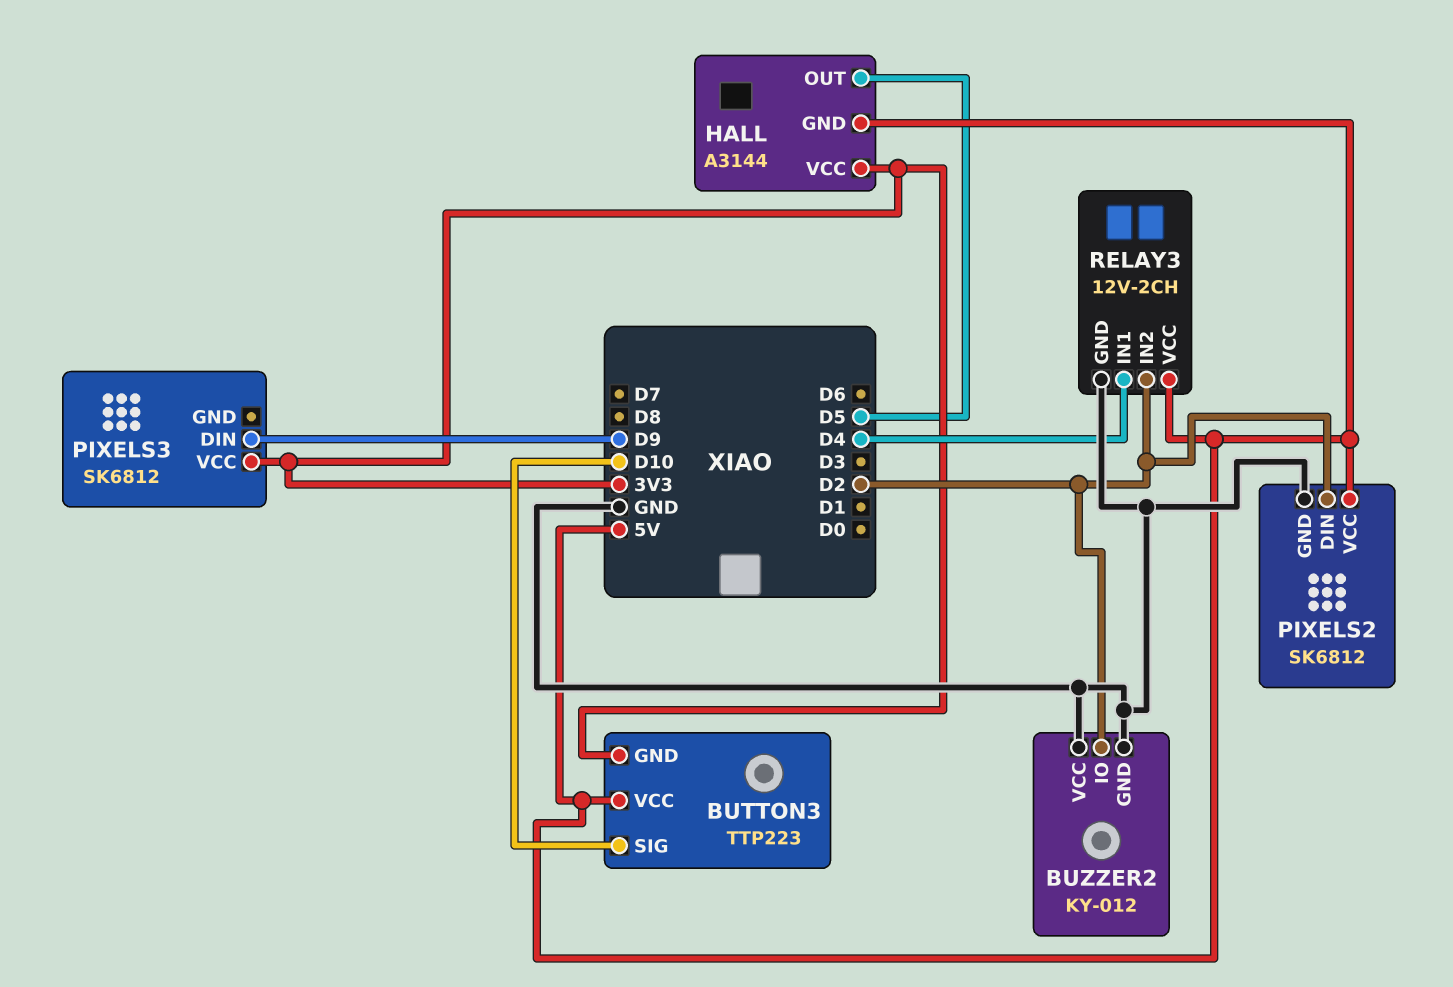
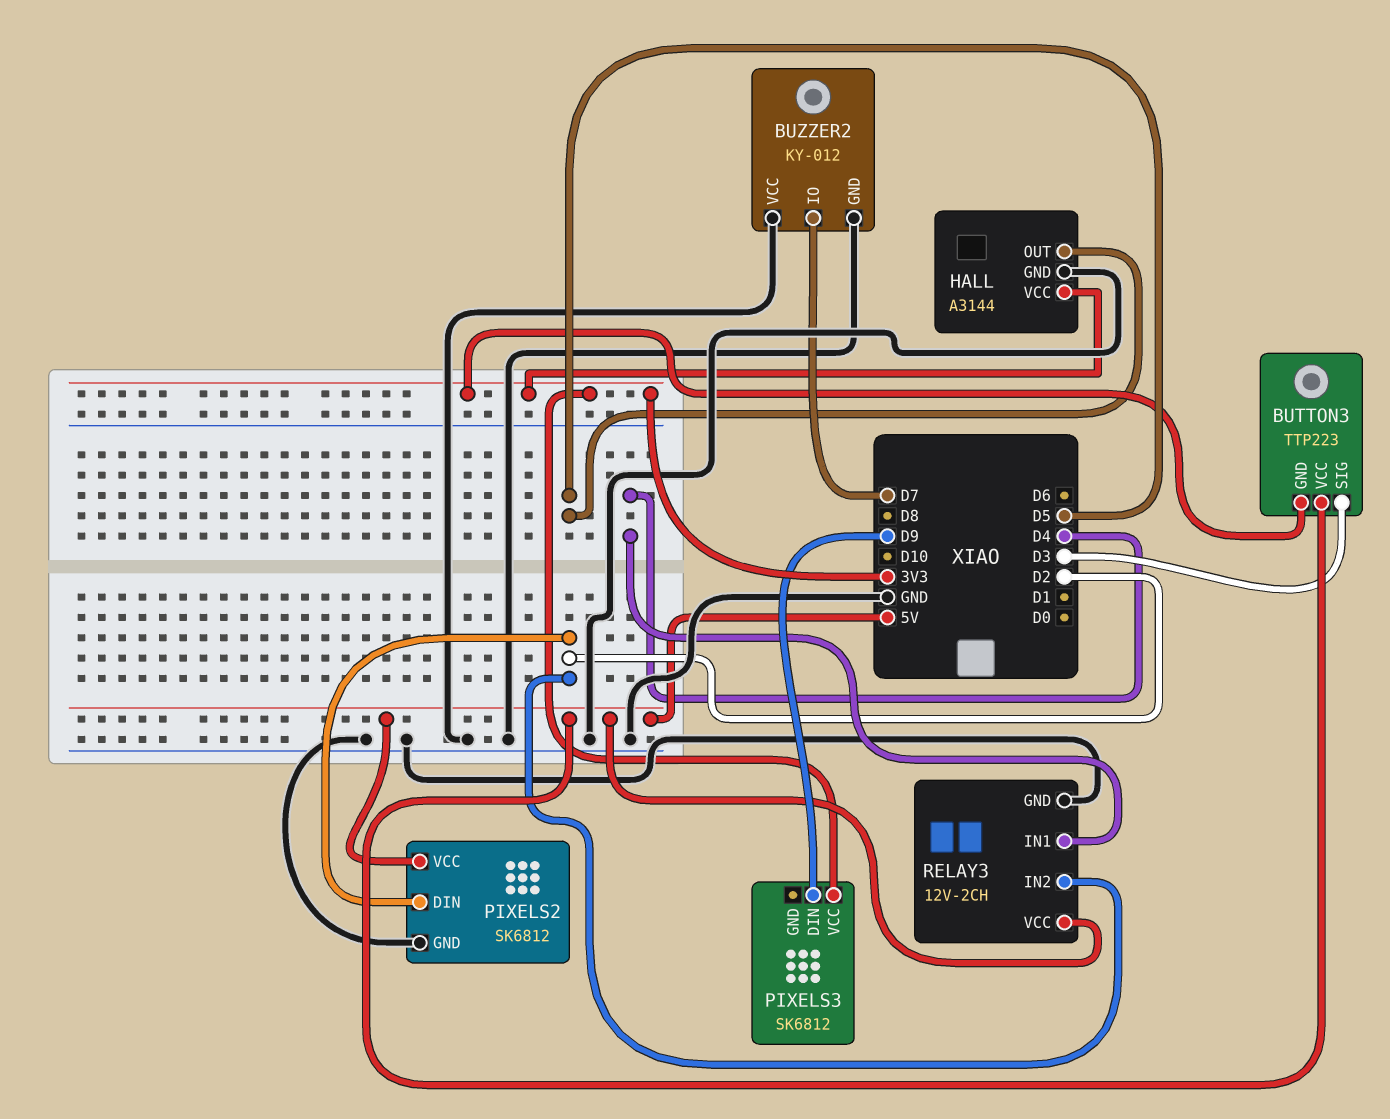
BUTTON3 pin SIG: D10 -> D3
BUZZER2 pin IO: D2 -> D7
HALL pin GND: 5V -> GND

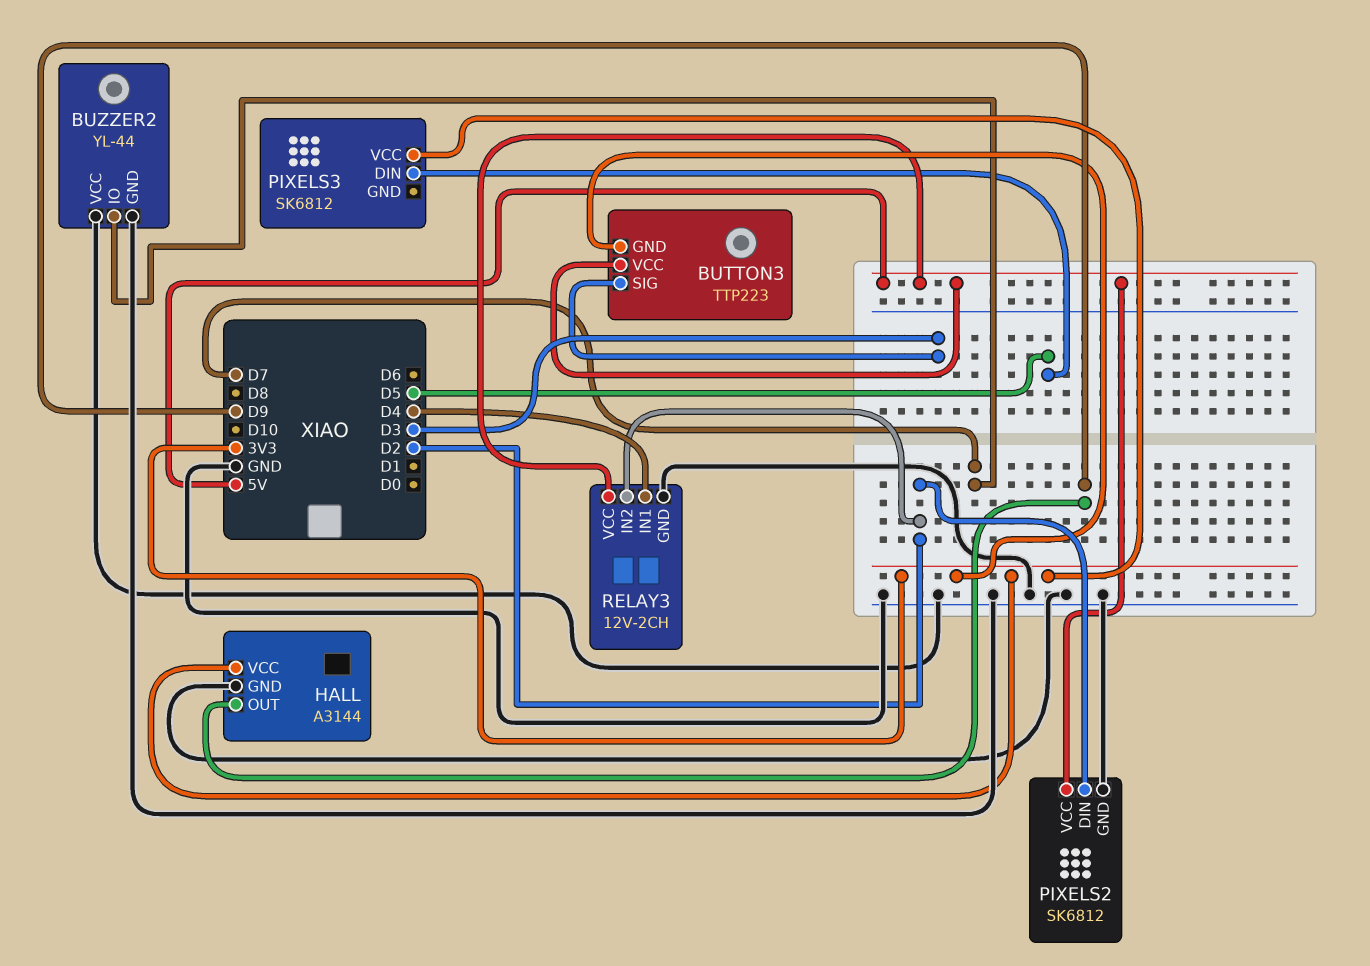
BUZZER2: KY-012 -> YL-44
HALL pin OUT: D5 -> D9
PIXELS3 pin DIN: D9 -> D5

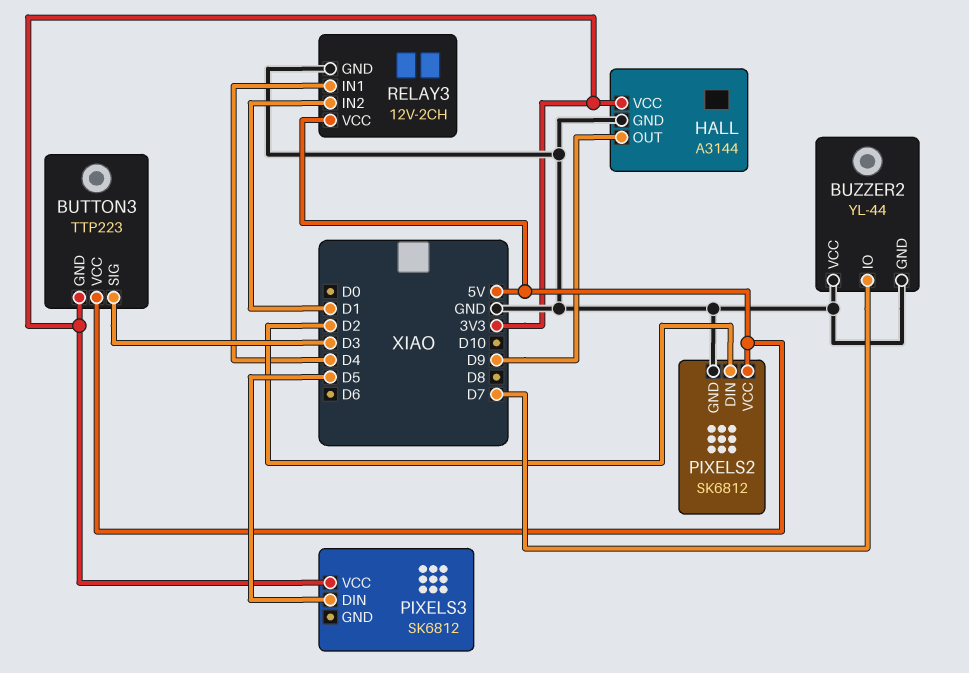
RELAY3 pin IN2: D2 -> D1

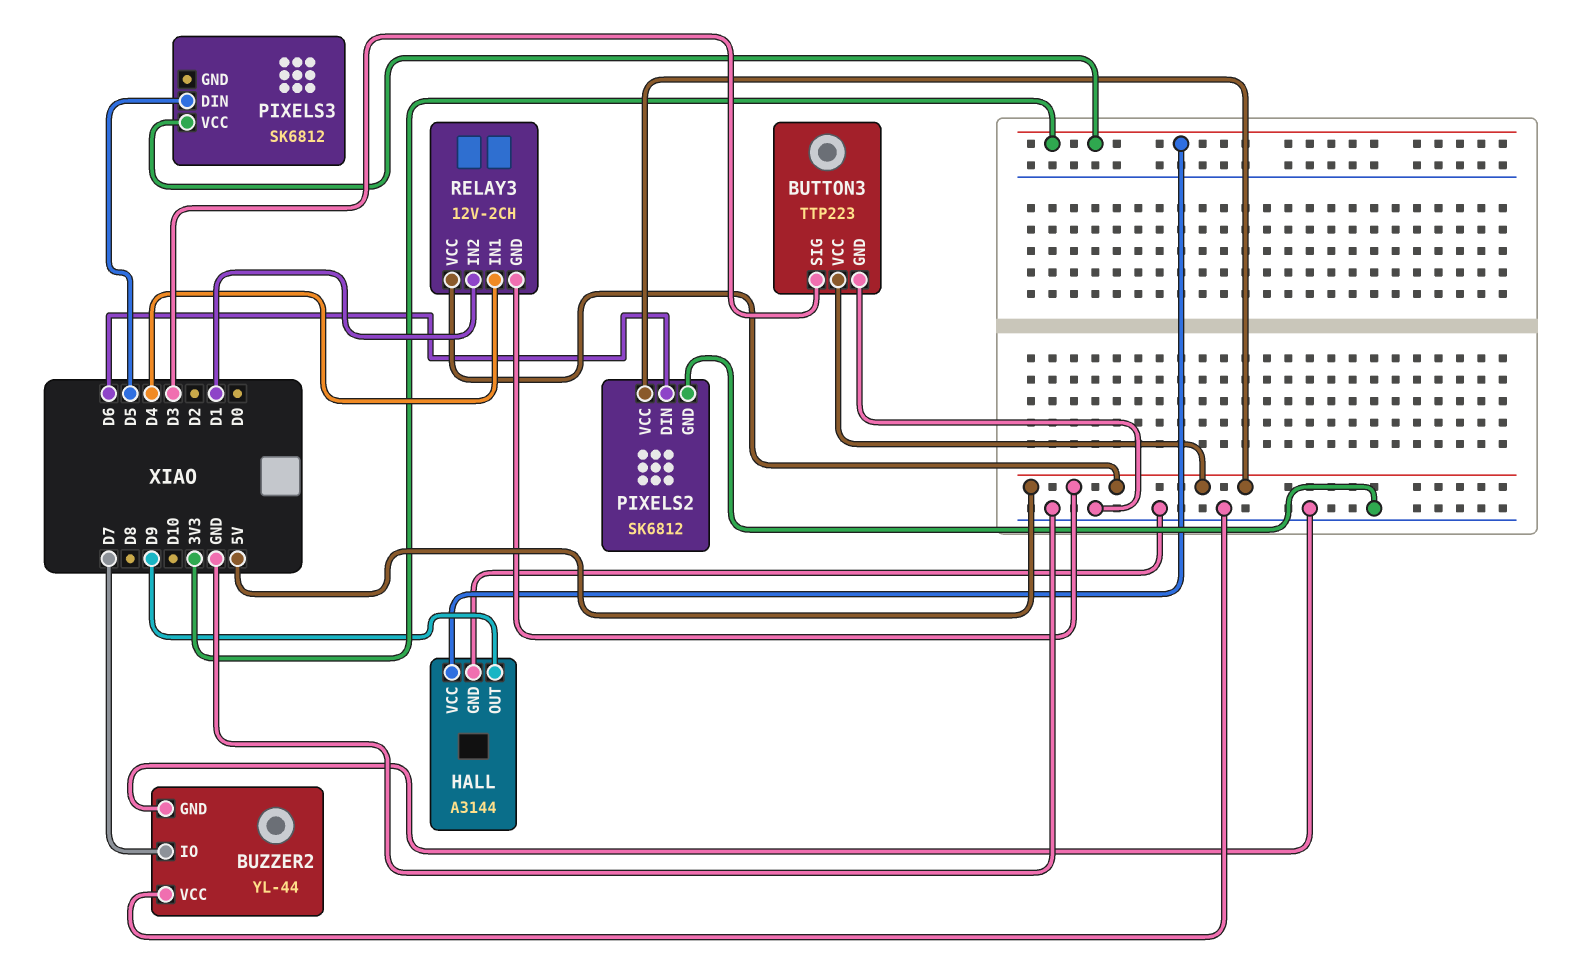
BUTTON3 pin GND: 3V3 -> GND
PIXELS2 pin DIN: D2 -> D6
RELAY3 pin GND: GND -> 5V

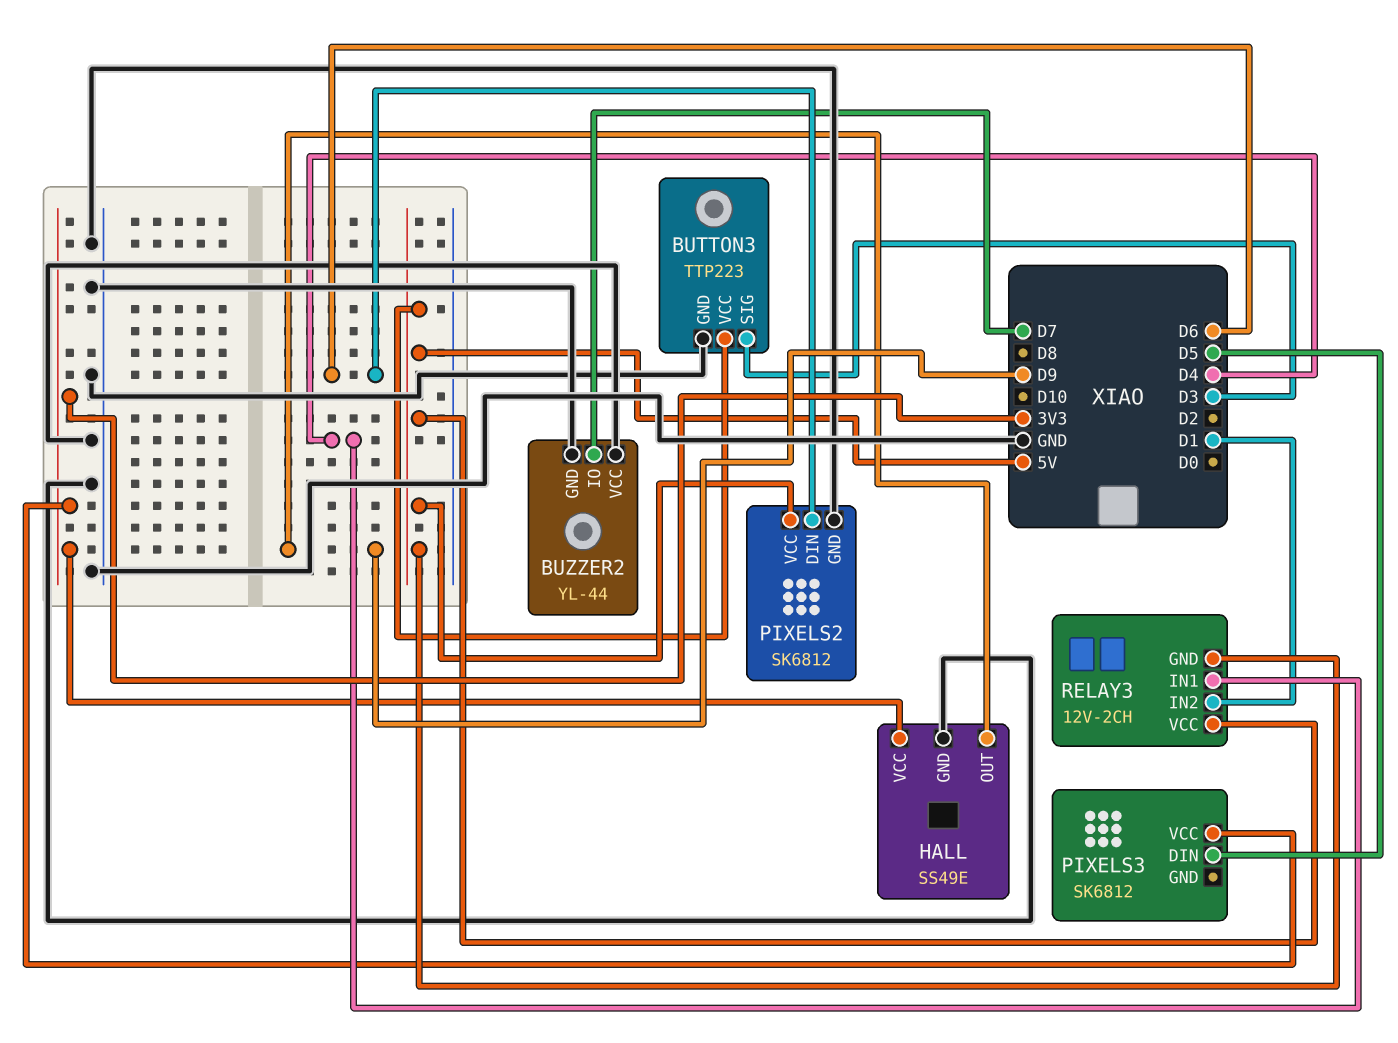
HALL: A3144 -> SS49E

